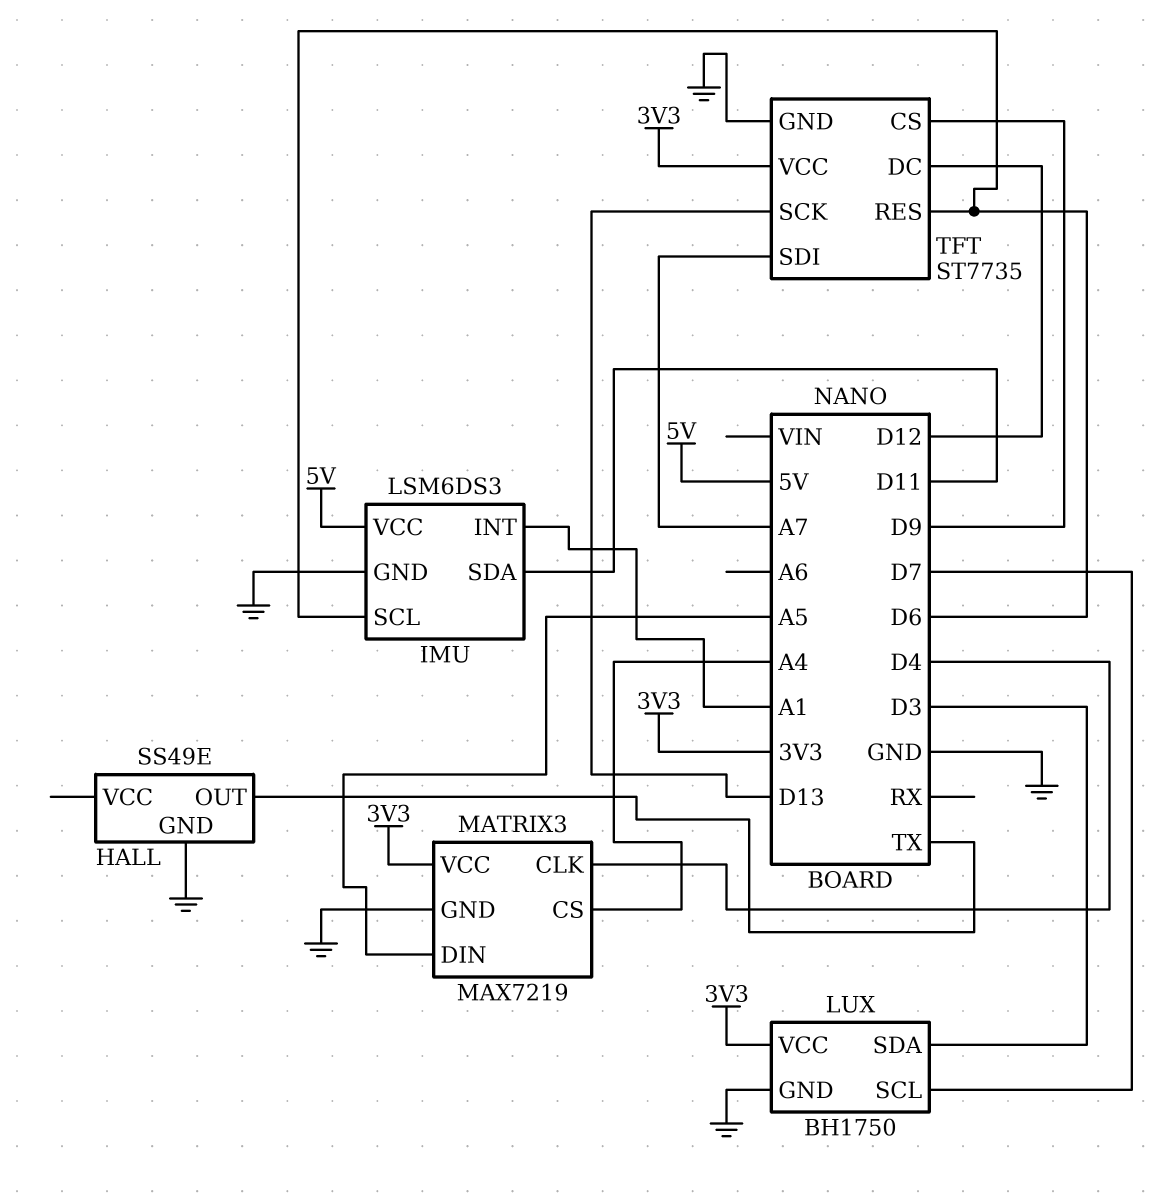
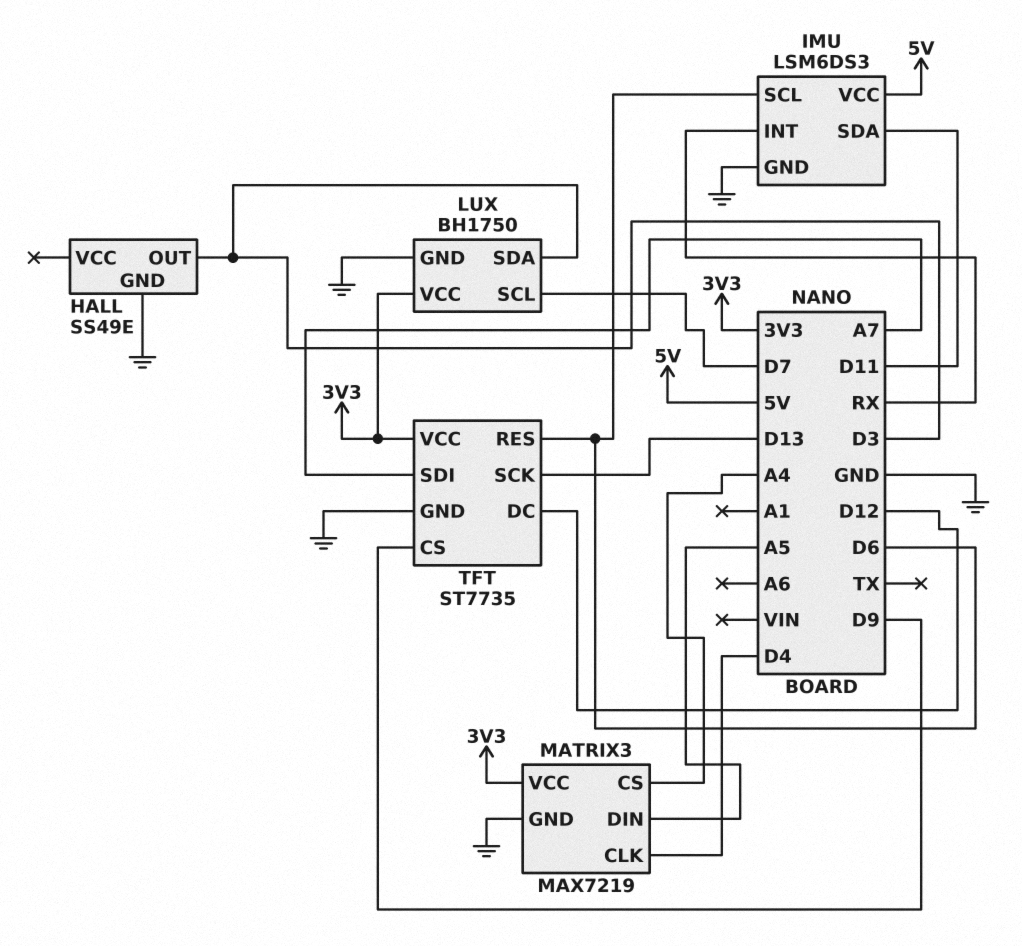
HALL pin OUT: TX -> D3
IMU pin INT: A1 -> RX

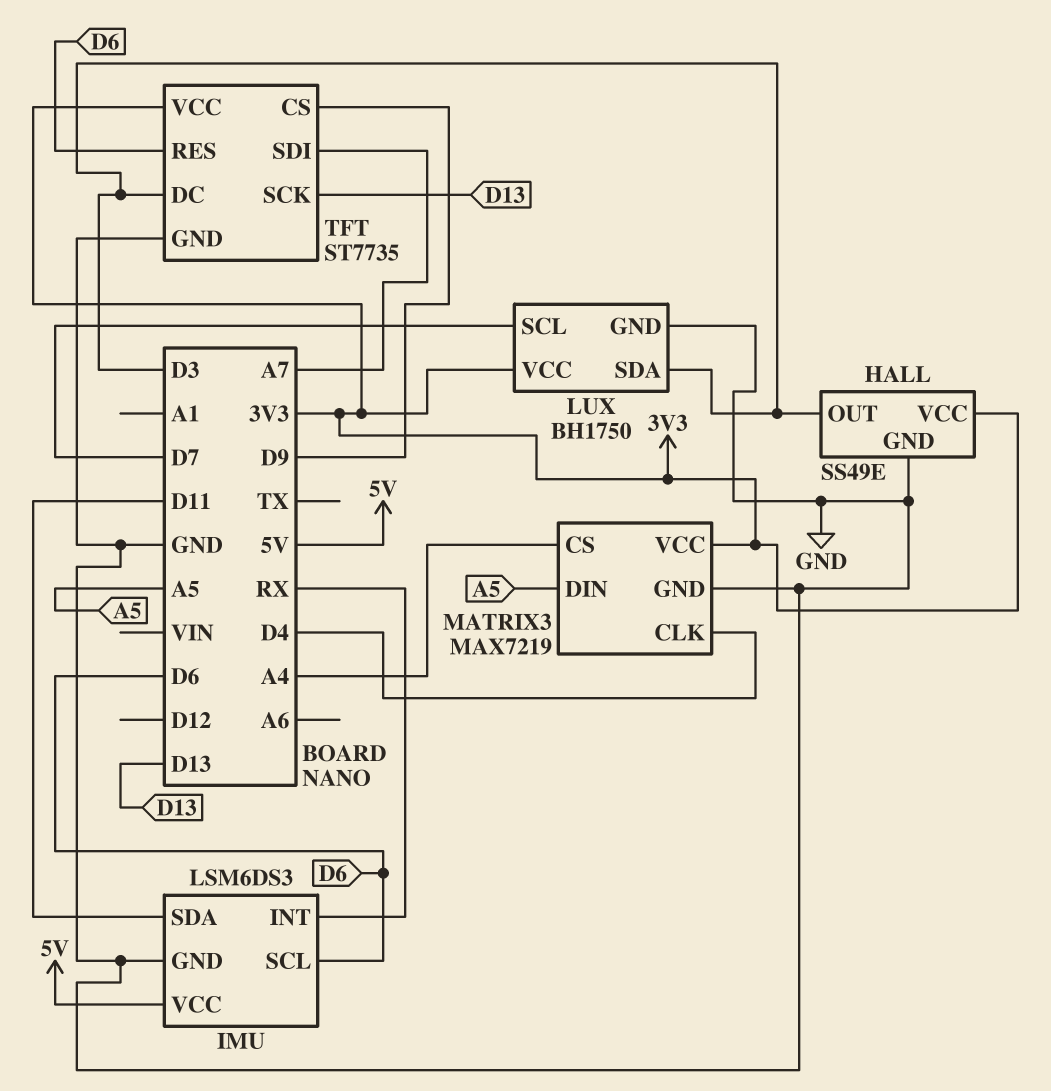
HALL pin VCC: none -> 3V3
TFT pin DC: D12 -> D3

